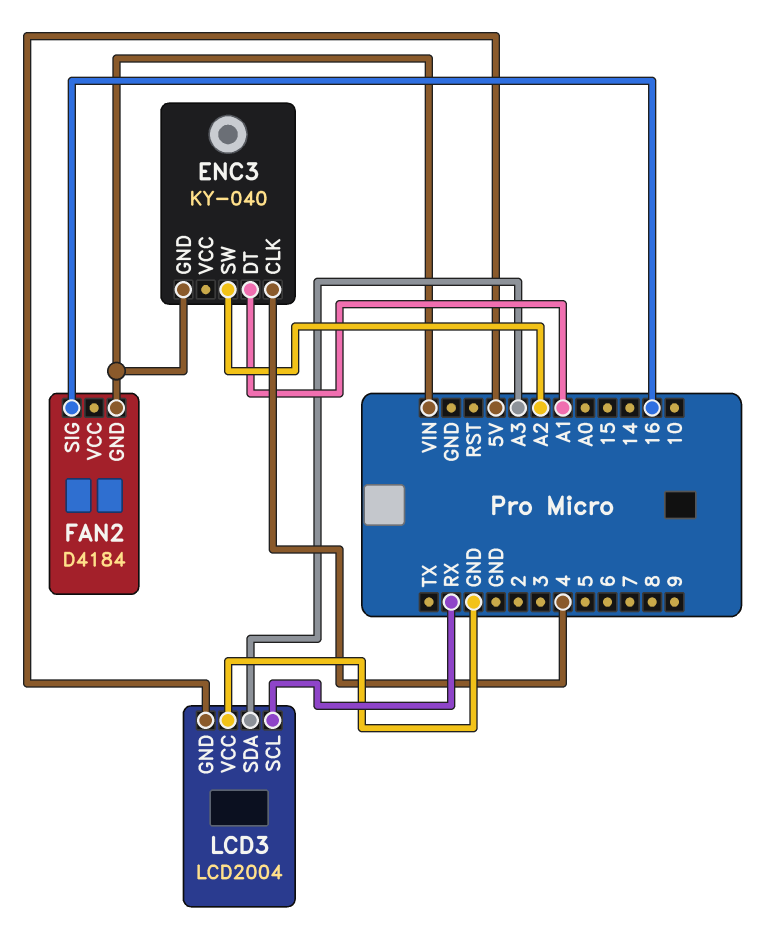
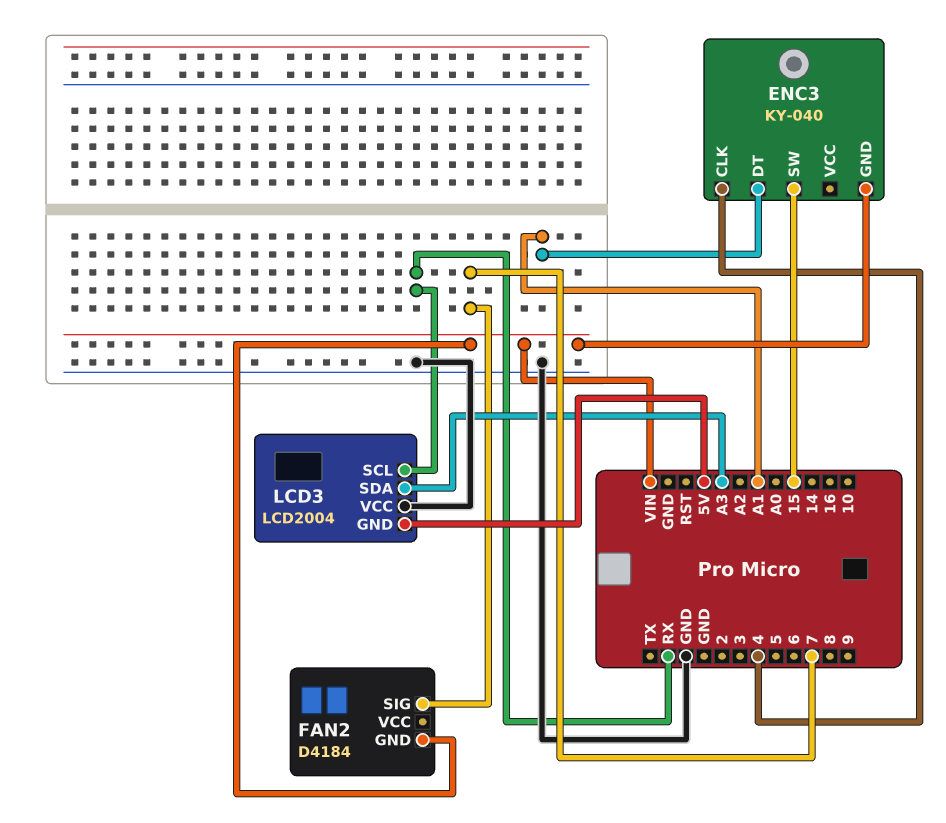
ENC3 pin SW: A2 -> 15
FAN2 pin SIG: 16 -> 7

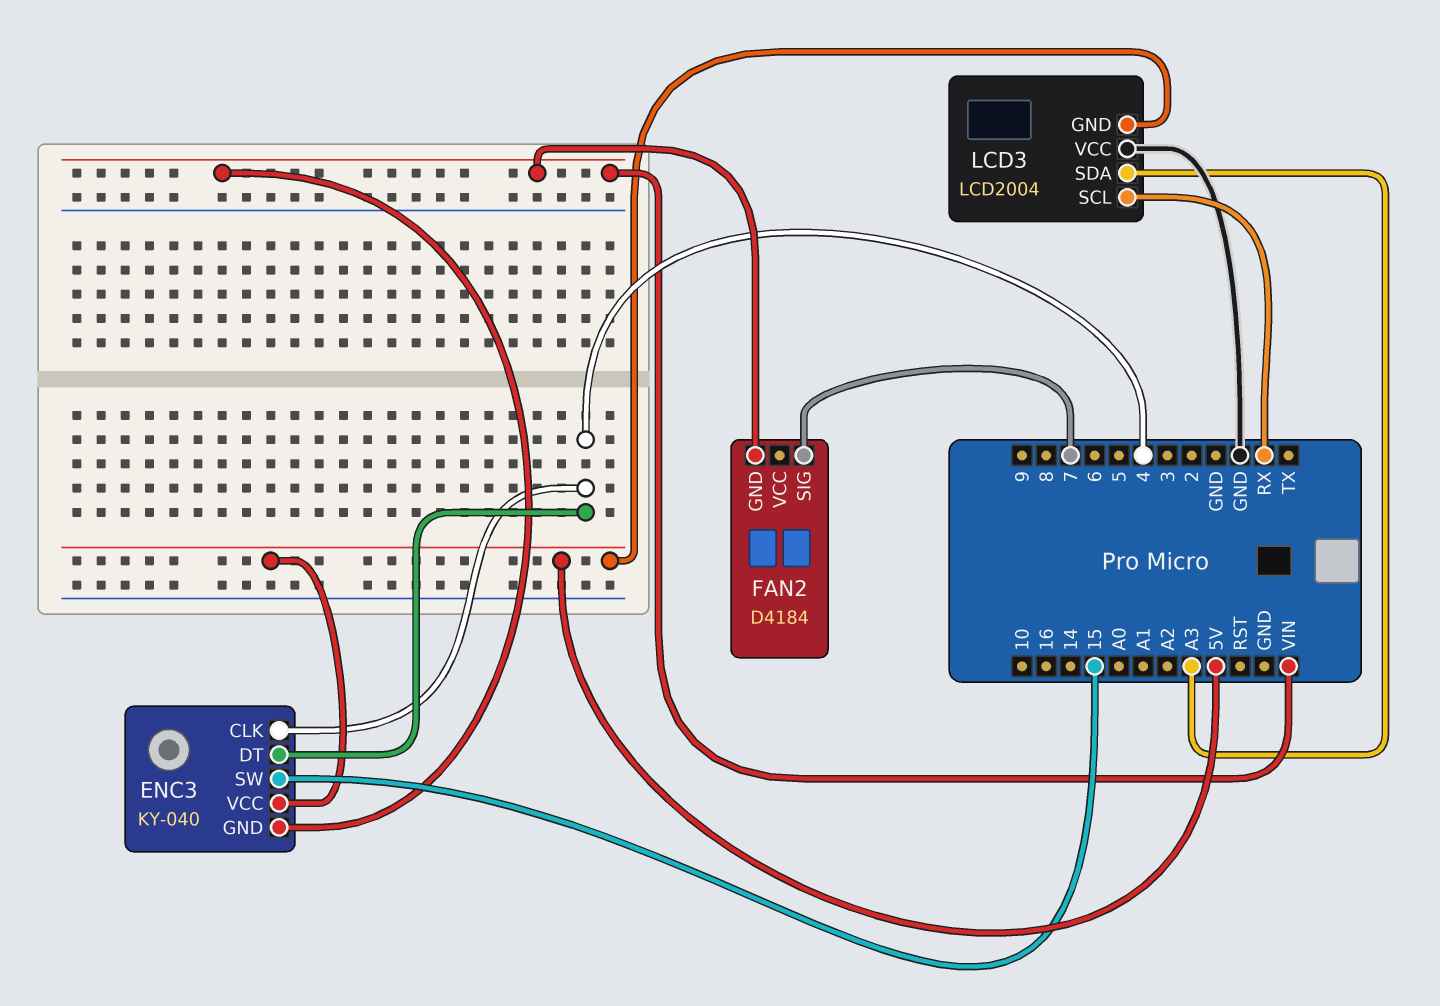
ENC3 pin DT: A1 -> 4
ENC3 pin VCC: none -> 5V

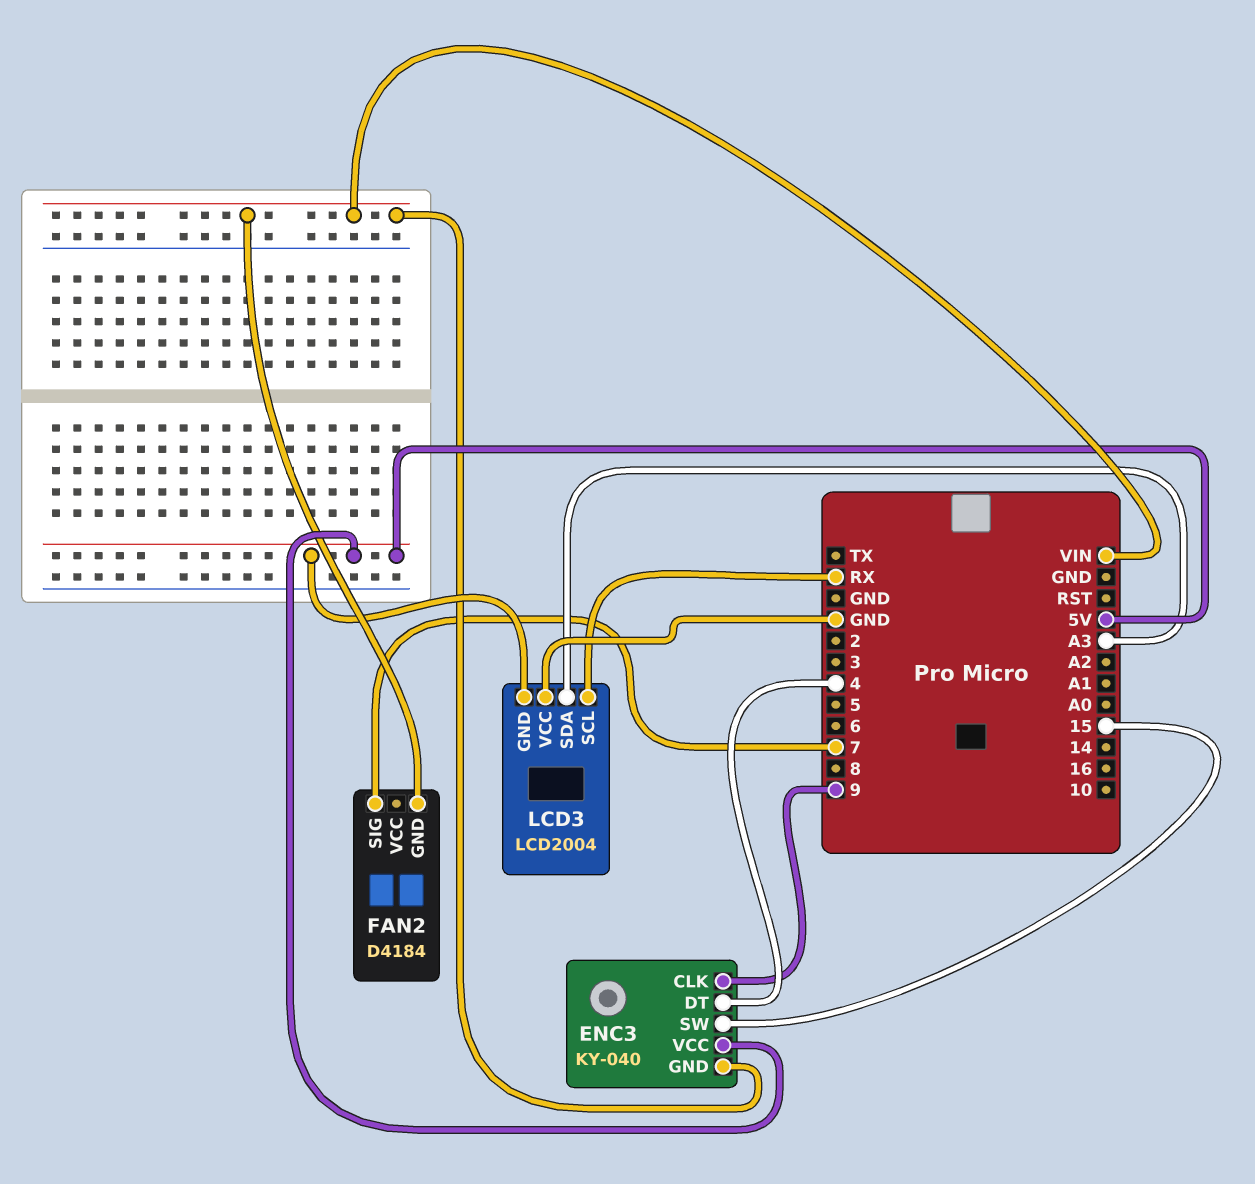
ENC3 pin CLK: 4 -> 9

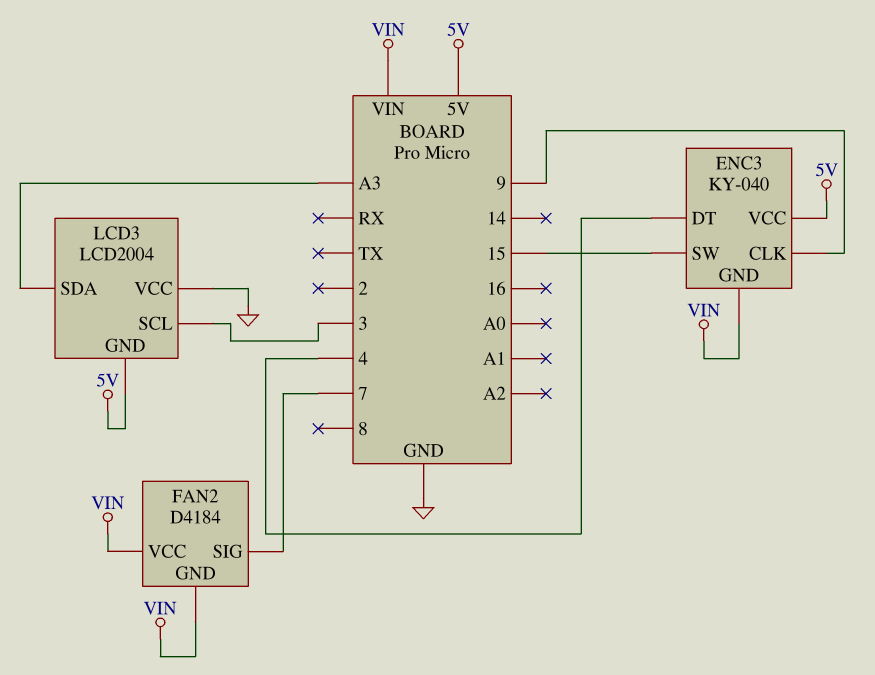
FAN2 pin VCC: none -> VIN
LCD3 pin SCL: RX -> 3

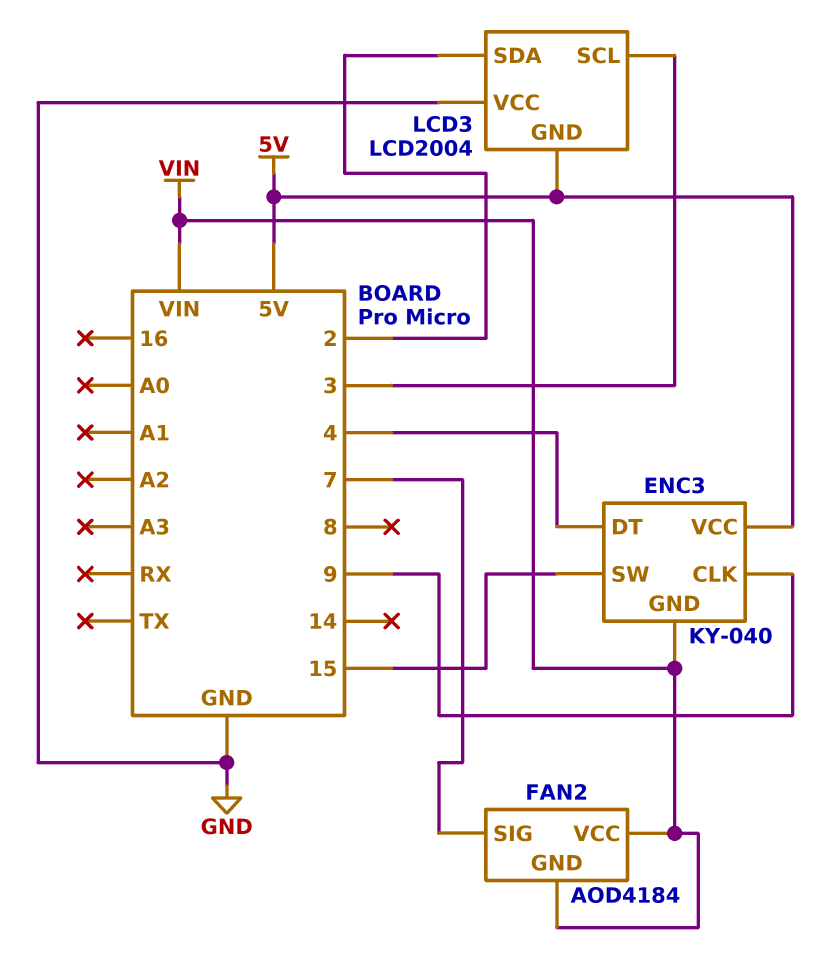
FAN2: D4184 -> AOD4184
LCD3 pin SDA: A3 -> 2

